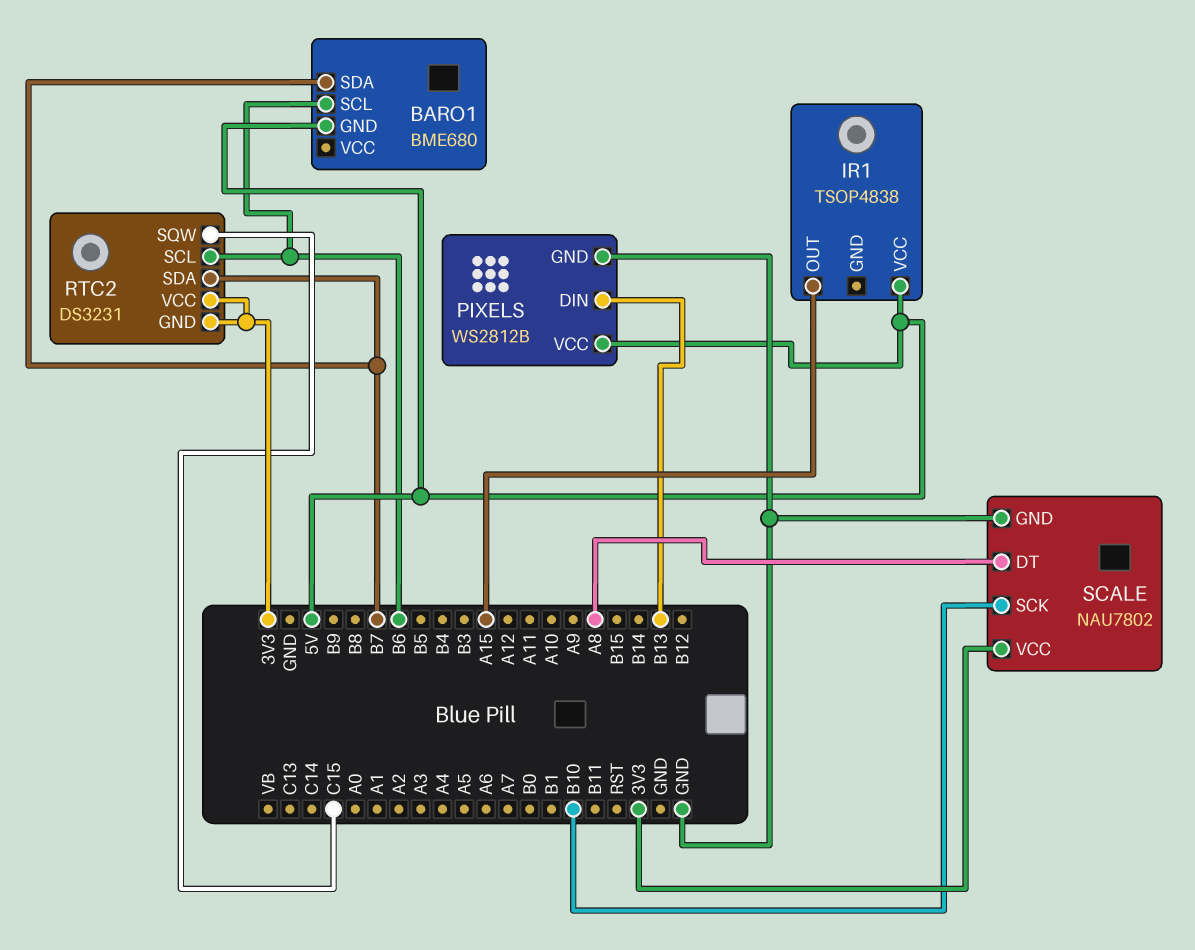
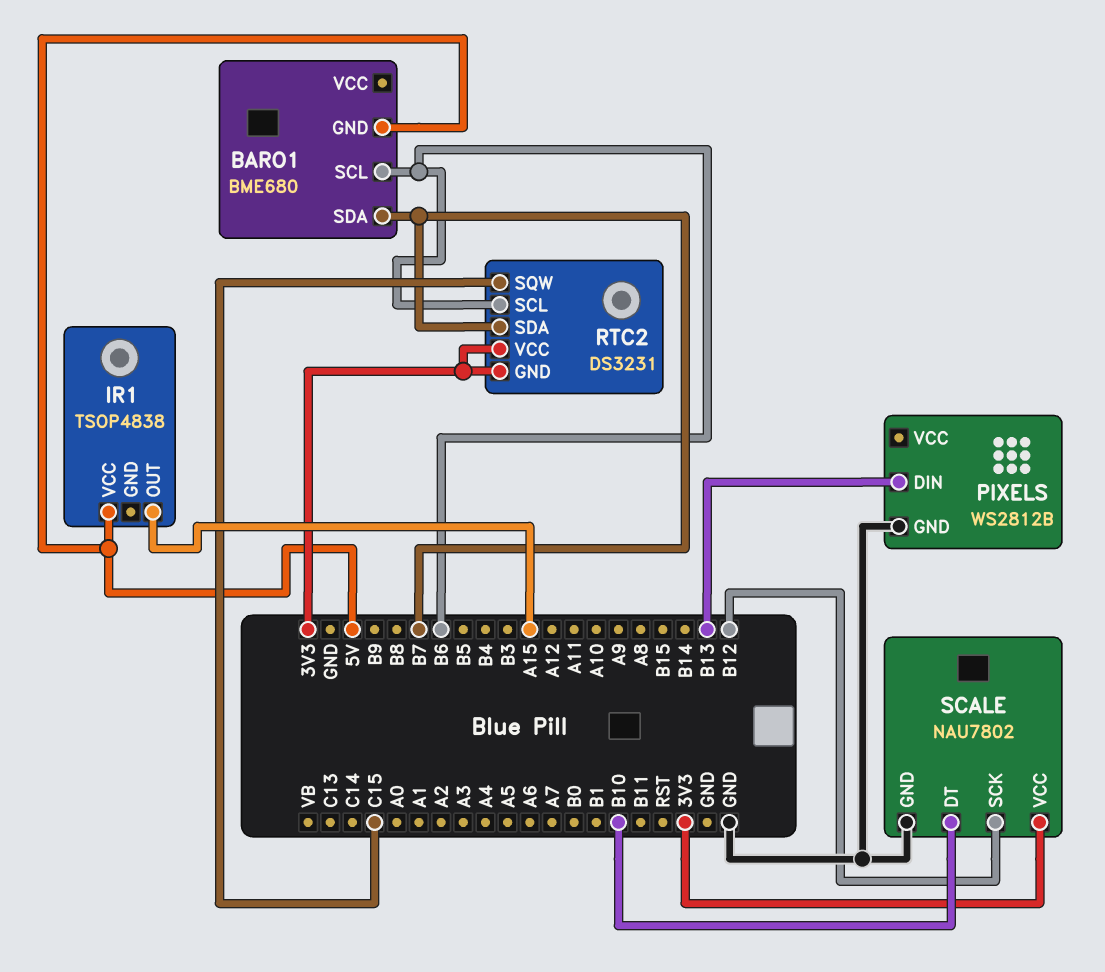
PIXELS pin VCC: 5V -> none
SCALE pin DT: A8 -> B10
SCALE pin SCK: B10 -> B12

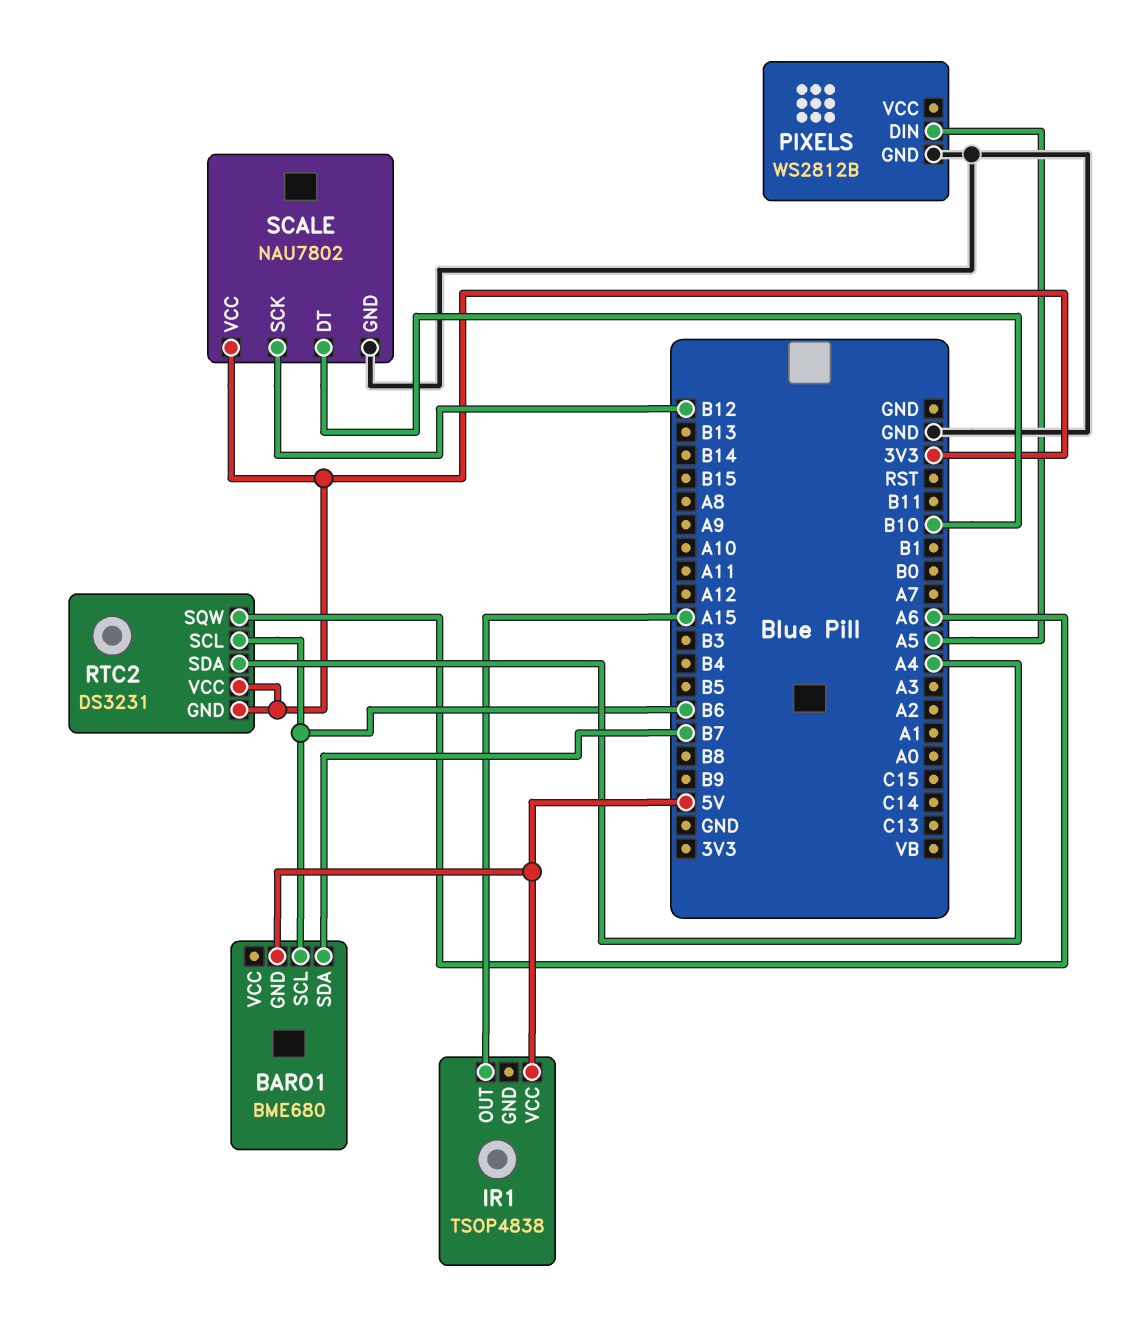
PIXELS pin DIN: B13 -> A5
RTC2 pin SDA: B7 -> A4
RTC2 pin SQW: C15 -> A6

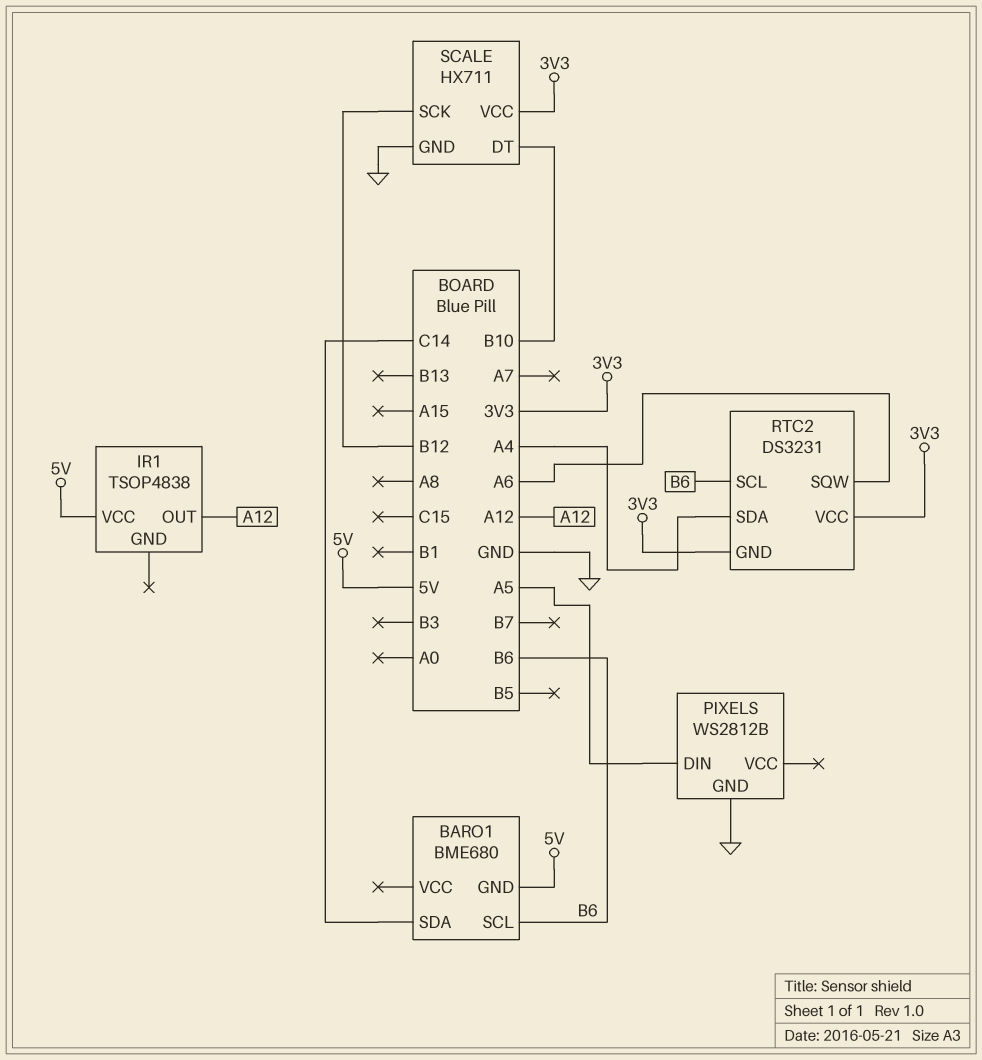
BARO1 pin SDA: B7 -> C14
IR1 pin OUT: A15 -> A12
SCALE: NAU7802 -> HX711

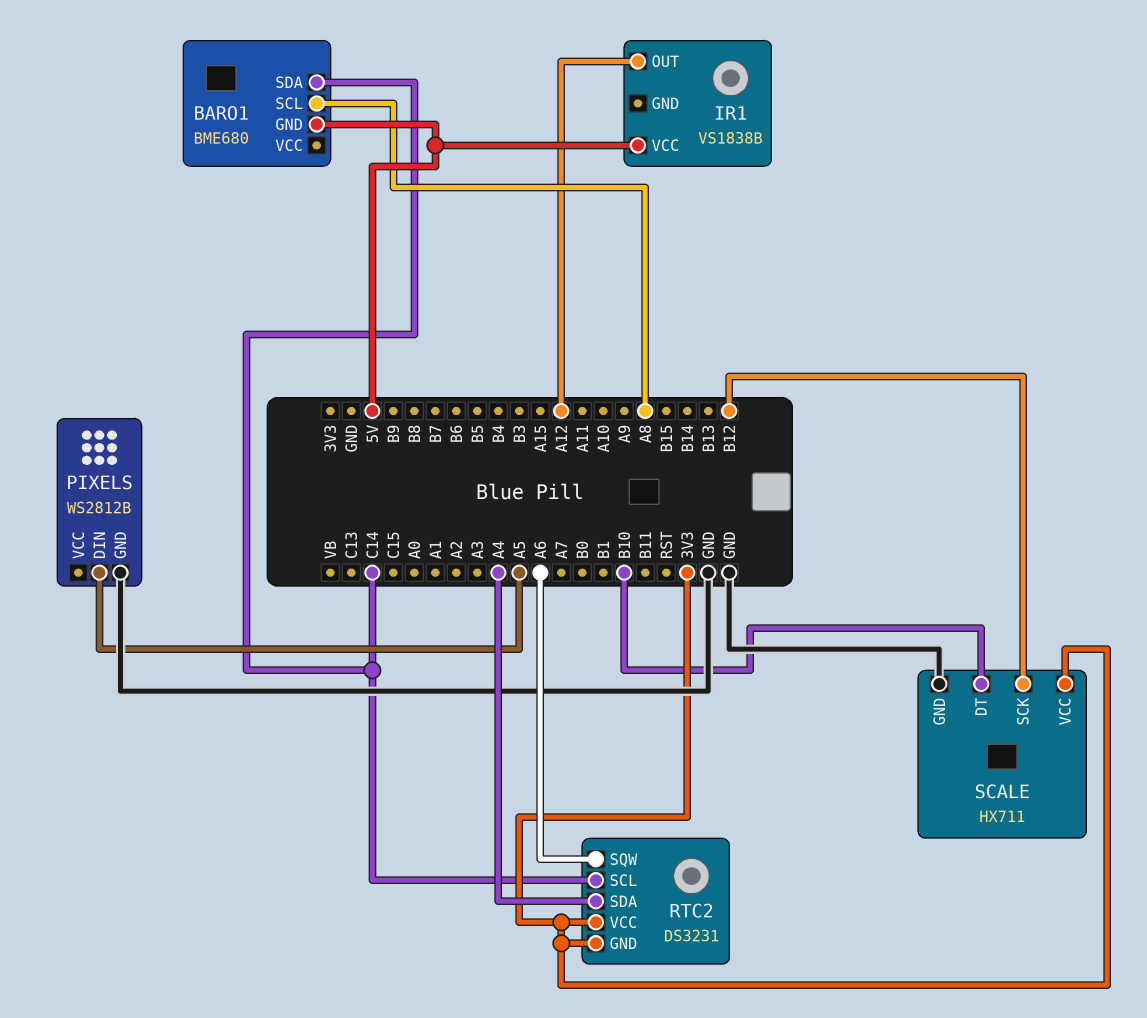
BARO1 pin SCL: B6 -> A8
IR1: TSOP4838 -> VS1838B
RTC2 pin SCL: B6 -> C14

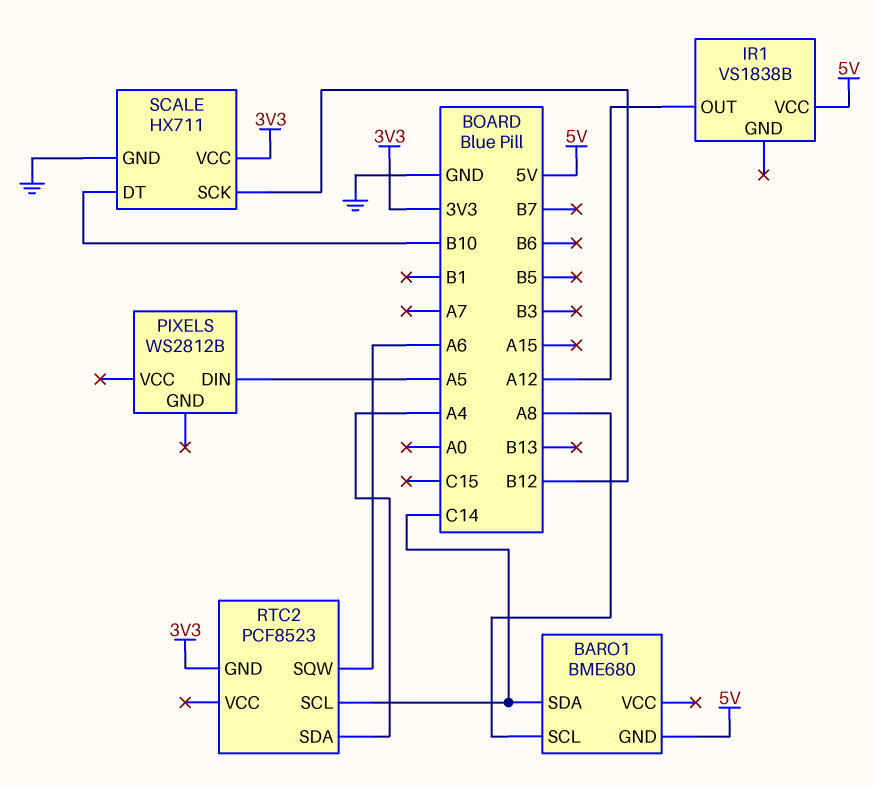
PIXELS pin GND: GND -> none
RTC2: DS3231 -> PCF8523
RTC2 pin VCC: 3V3 -> none

